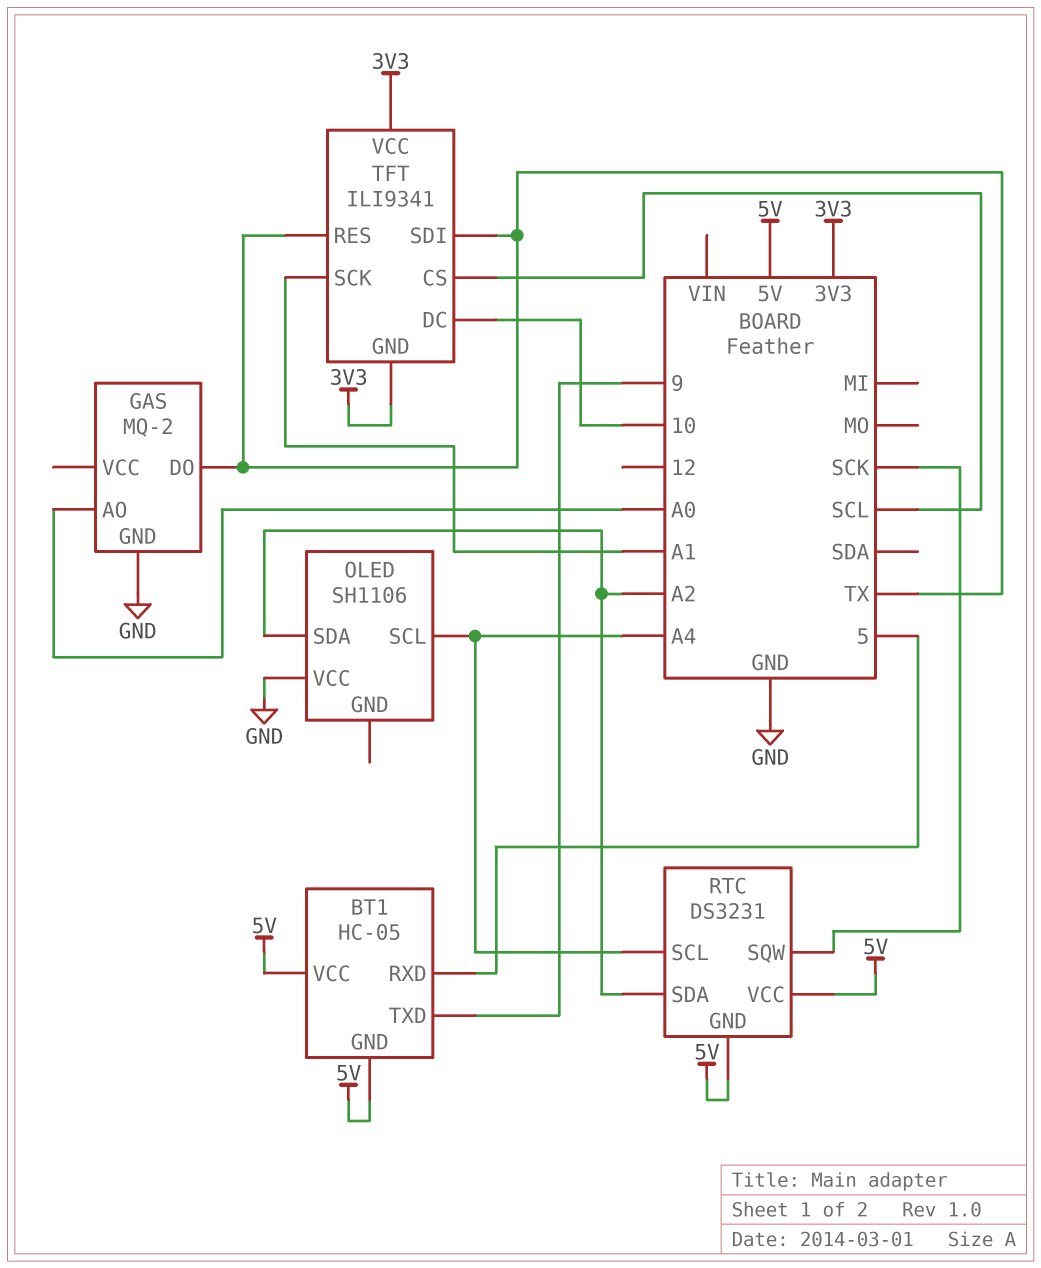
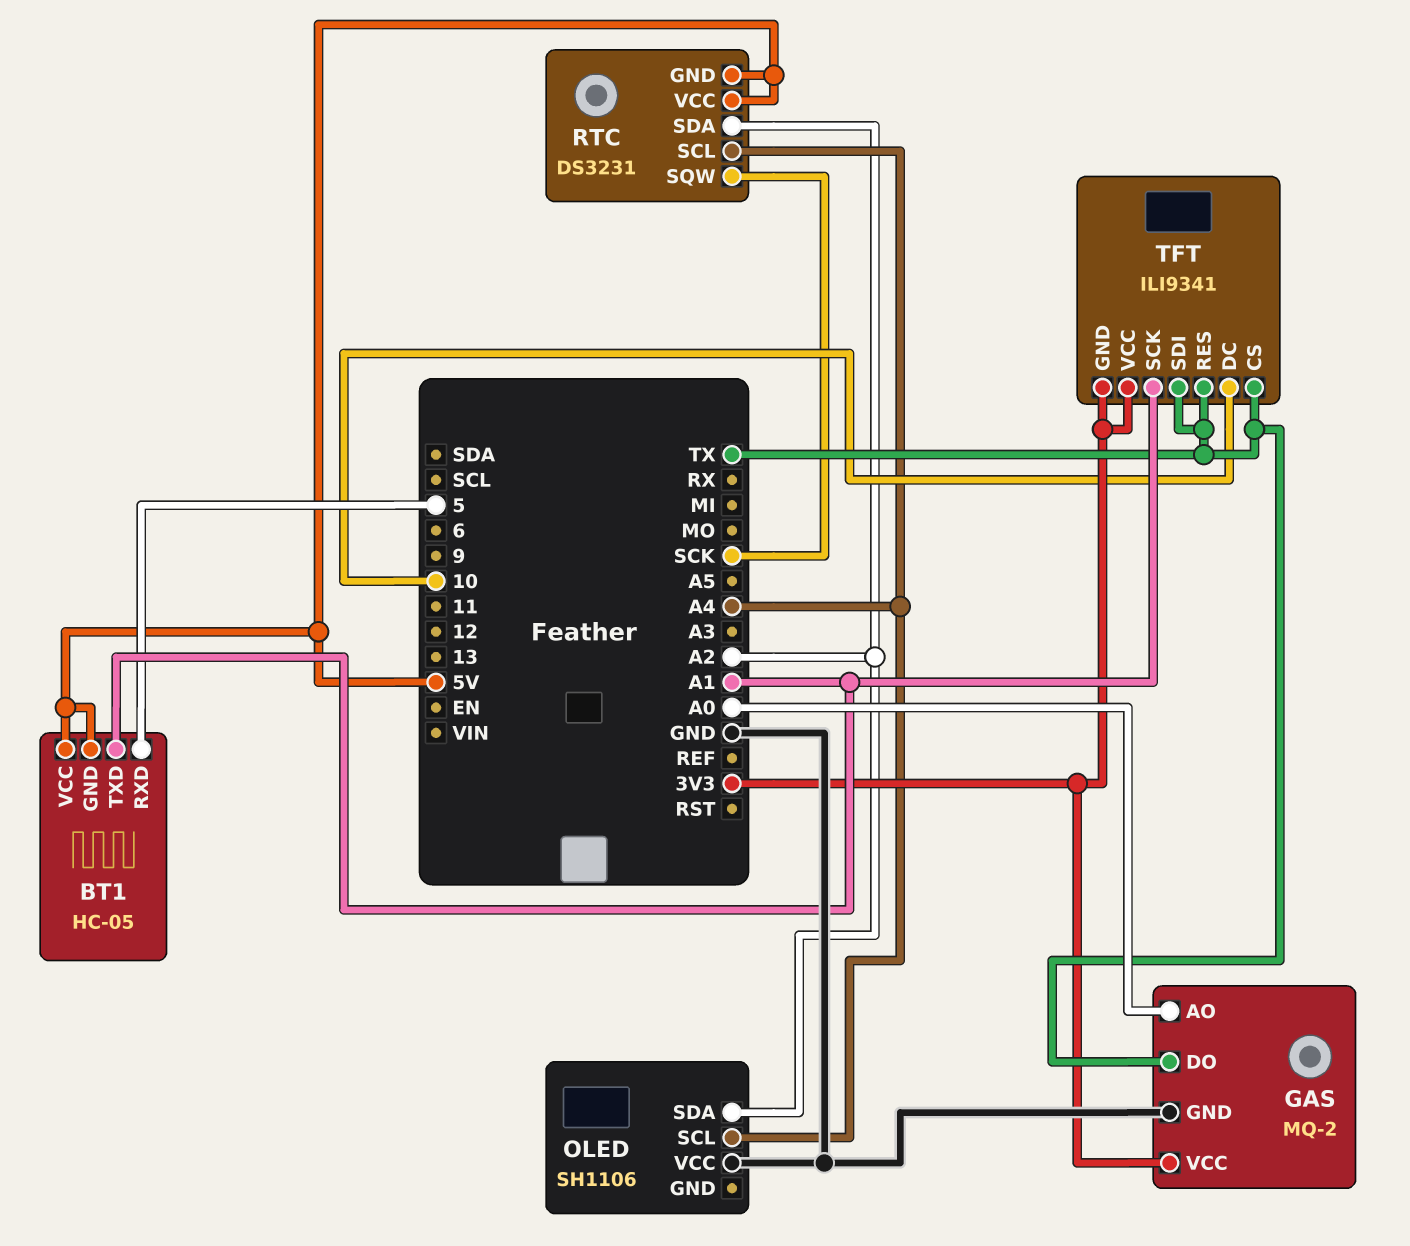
BT1 pin TXD: 9 -> A1
GAS pin VCC: none -> 3V3
TFT pin CS: SCL -> TX

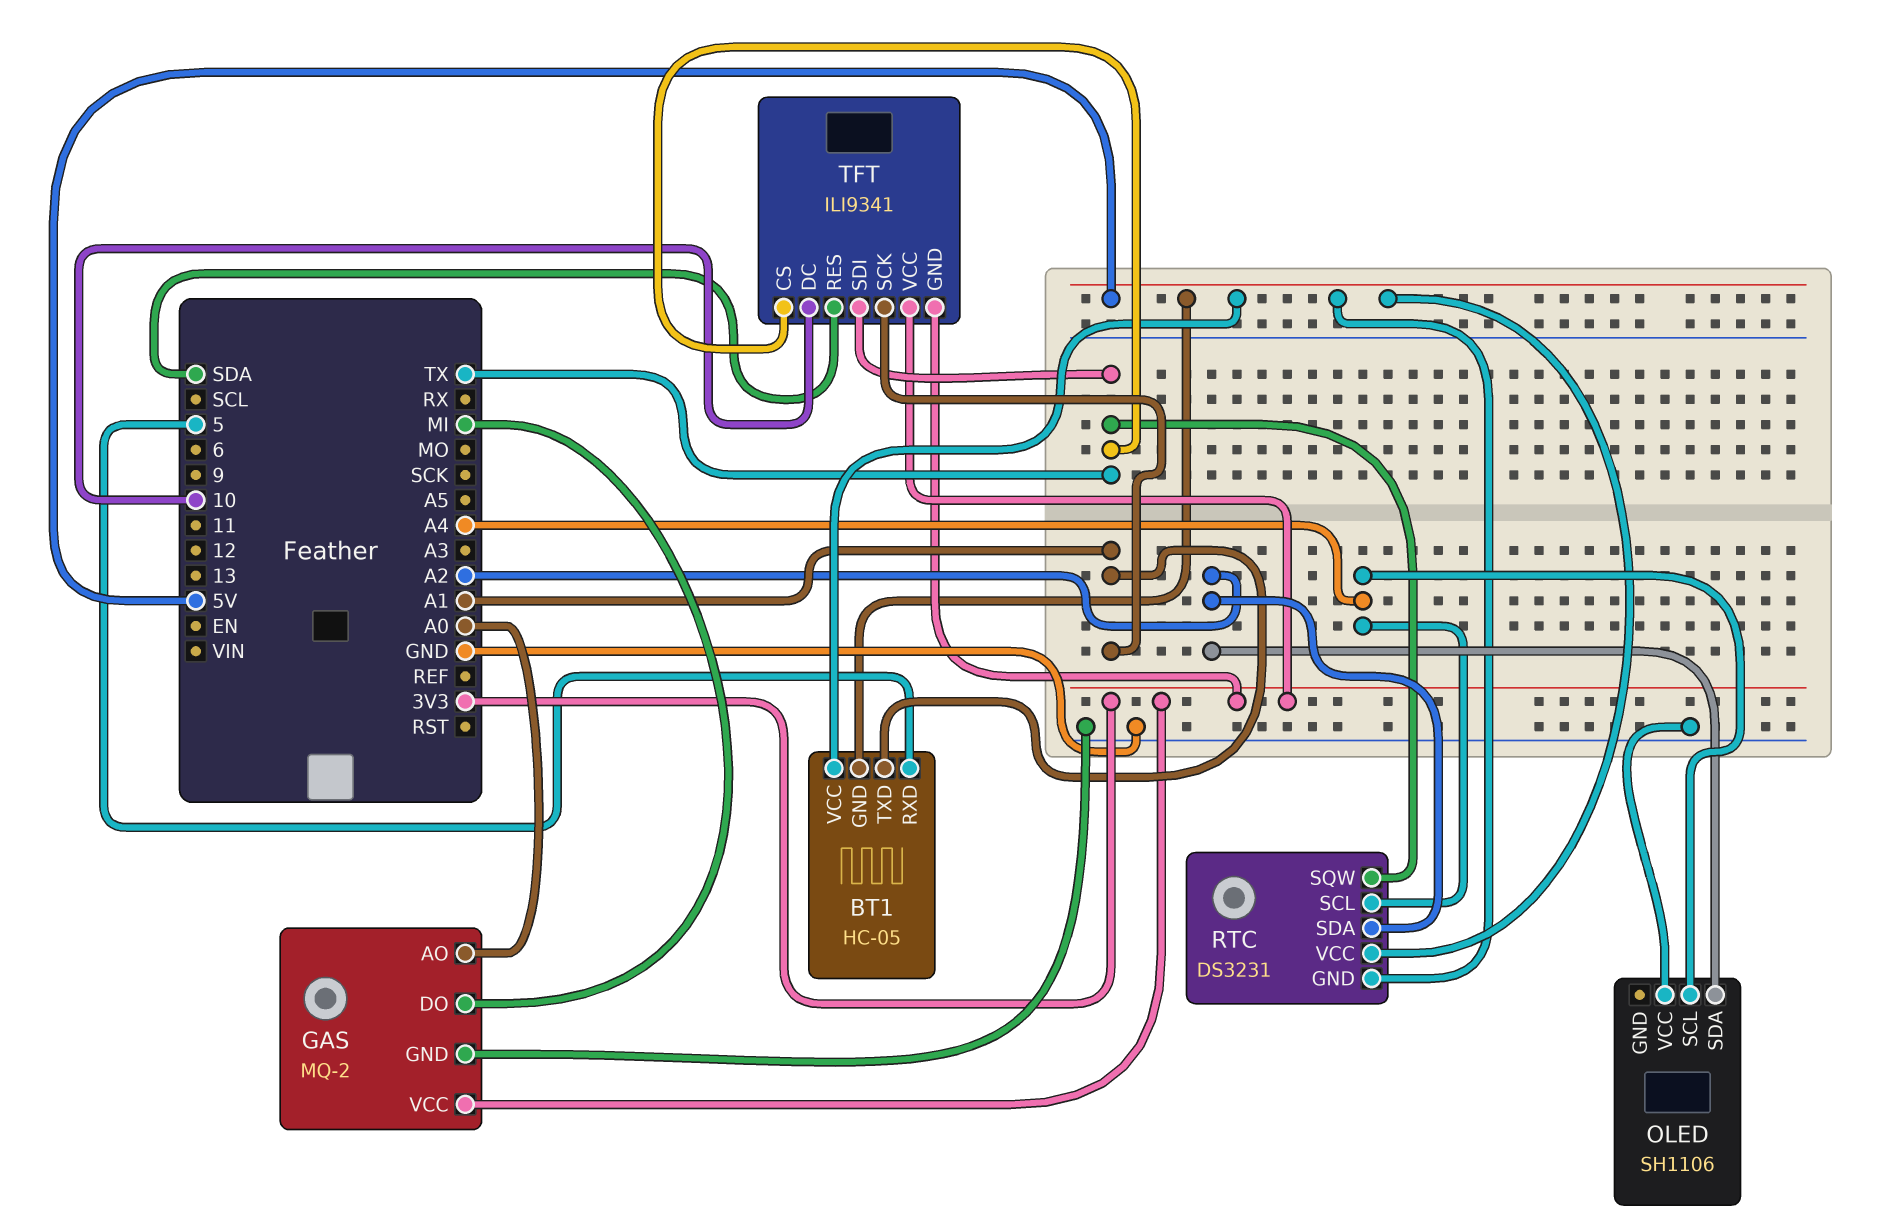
GAS pin DO: TX -> MI
RTC pin SQW: SCK -> TX
TFT pin RES: TX -> SDA

